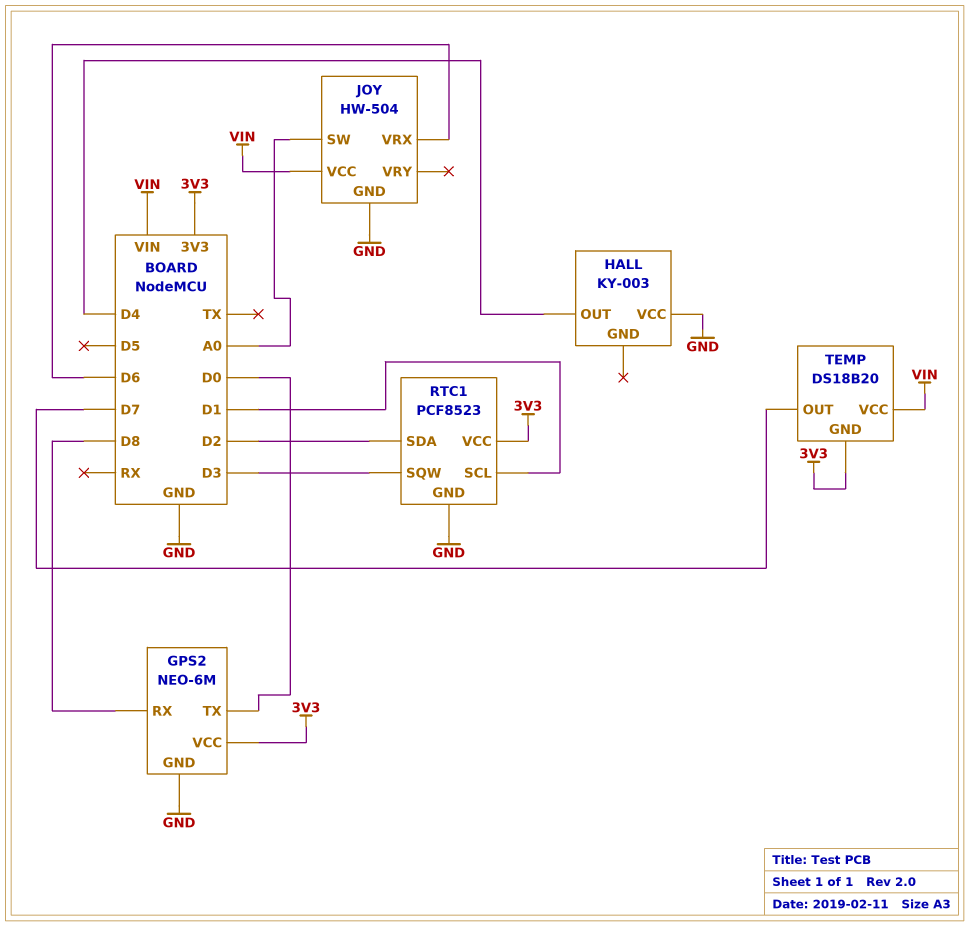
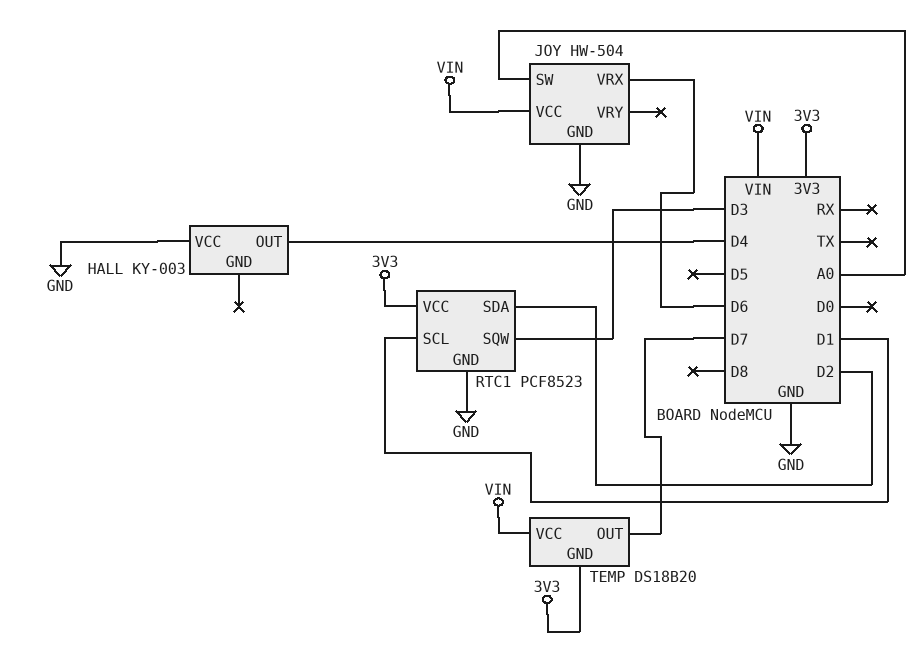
GPS2: NEO-6M -> none
GPS2 pin GND: GND -> none
GPS2 pin RX: D8 -> none
GPS2 pin TX: D0 -> none
GPS2 pin VCC: 3V3 -> none

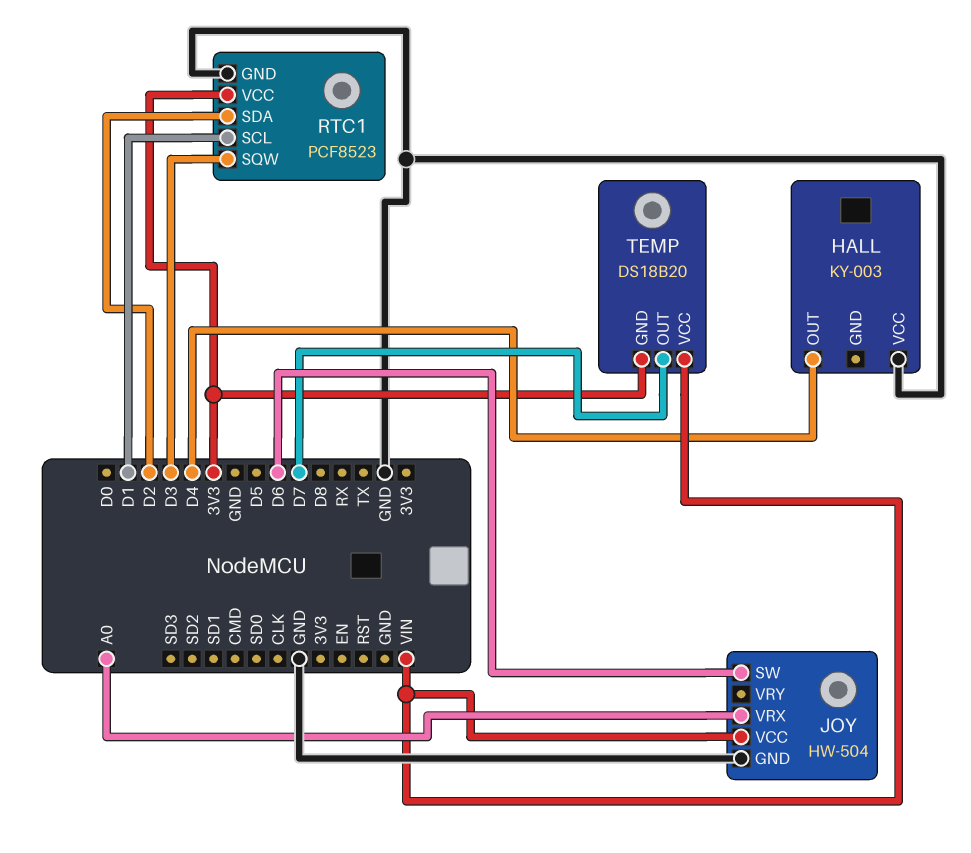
JOY pin SW: A0 -> D6
JOY pin VRX: D6 -> A0

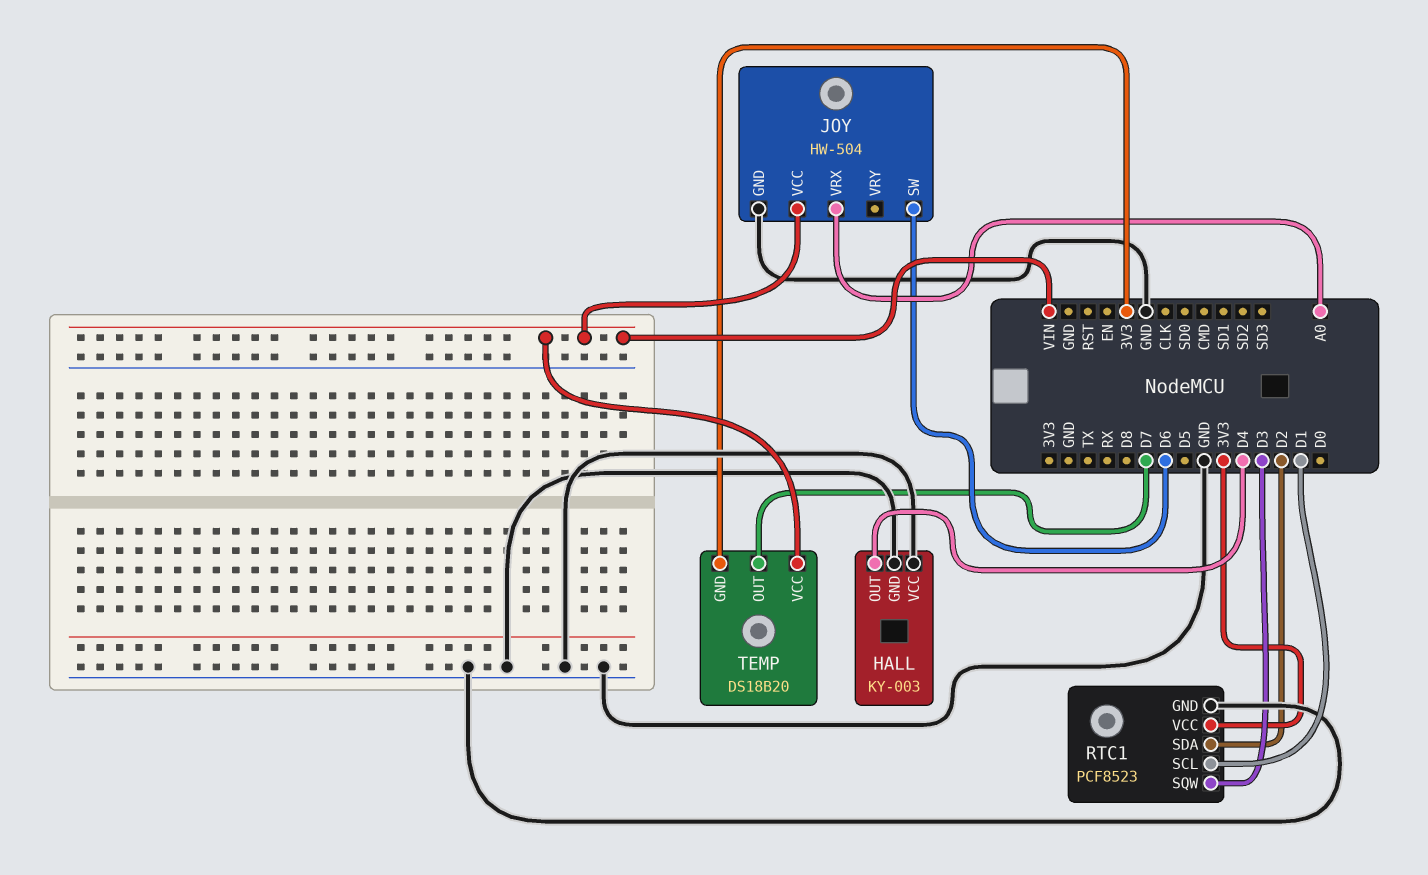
HALL pin GND: none -> GND

